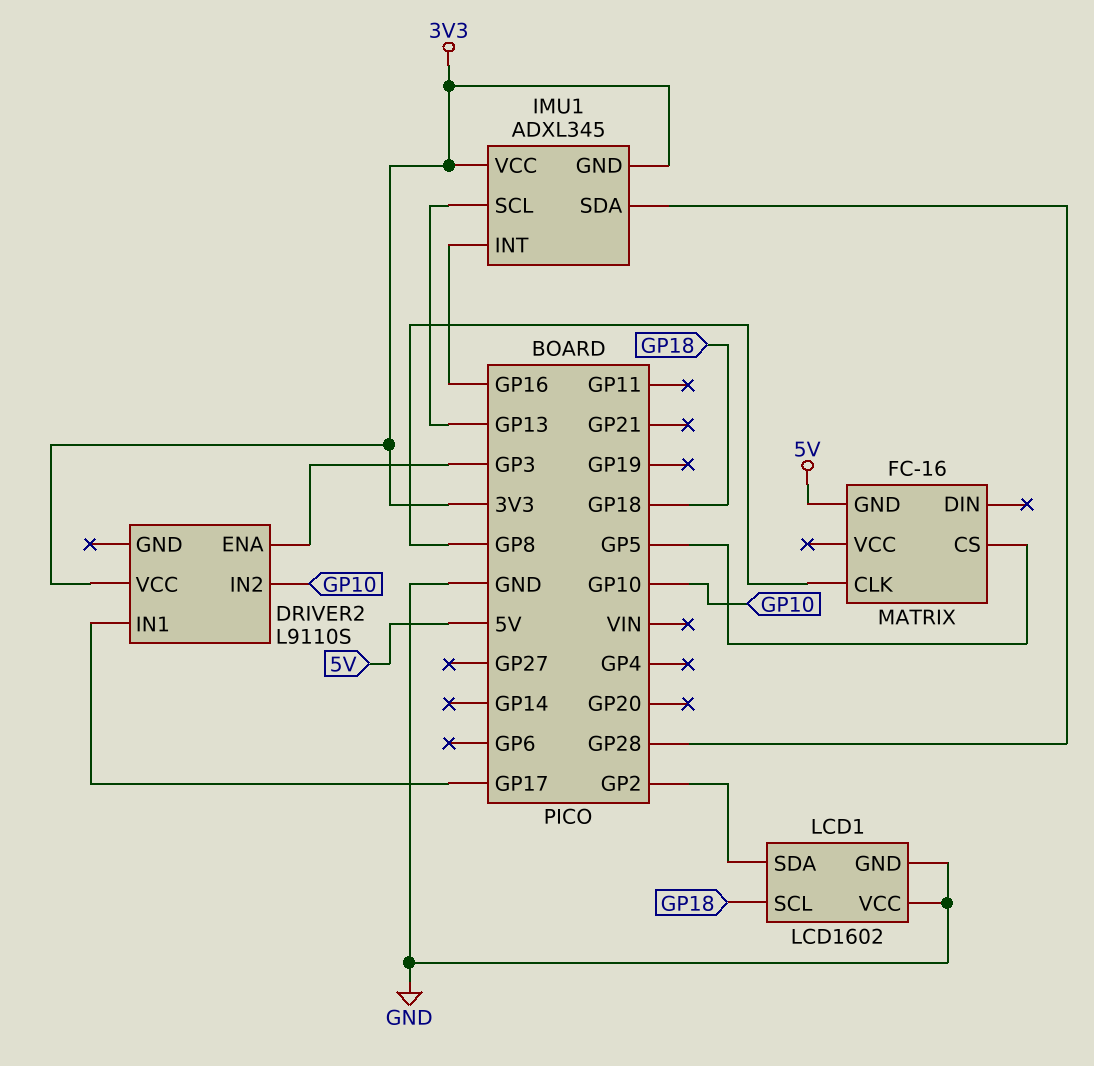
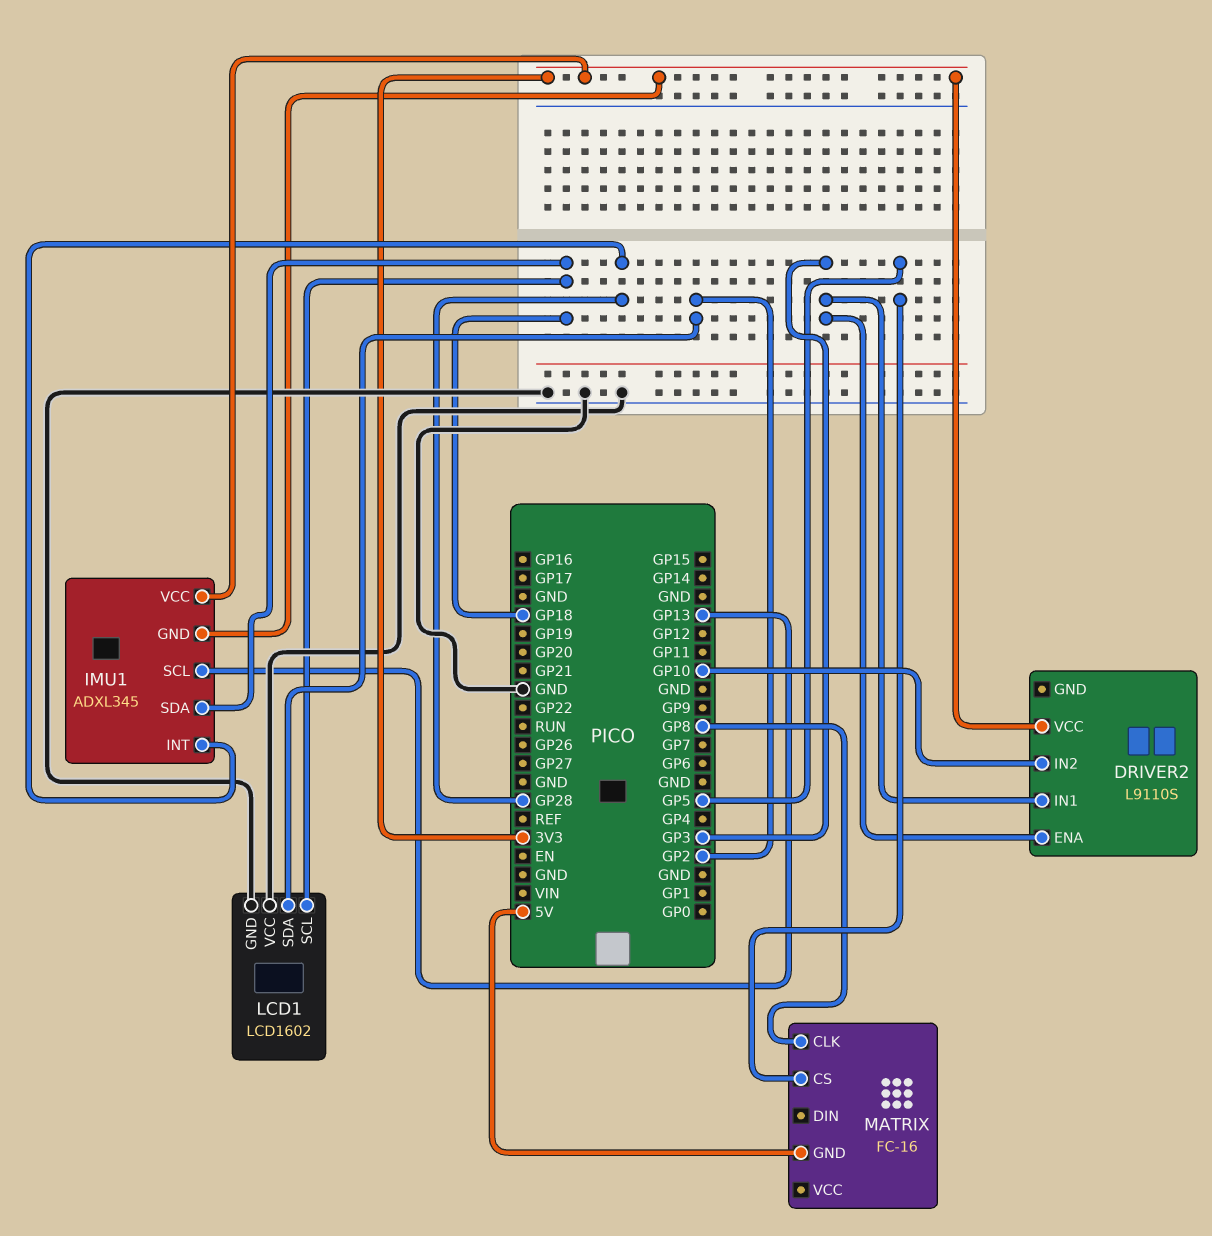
DRIVER2 pin IN1: GP17 -> GP3
IMU1 pin INT: GP16 -> GP28
IMU1 pin SDA: GP28 -> GP18

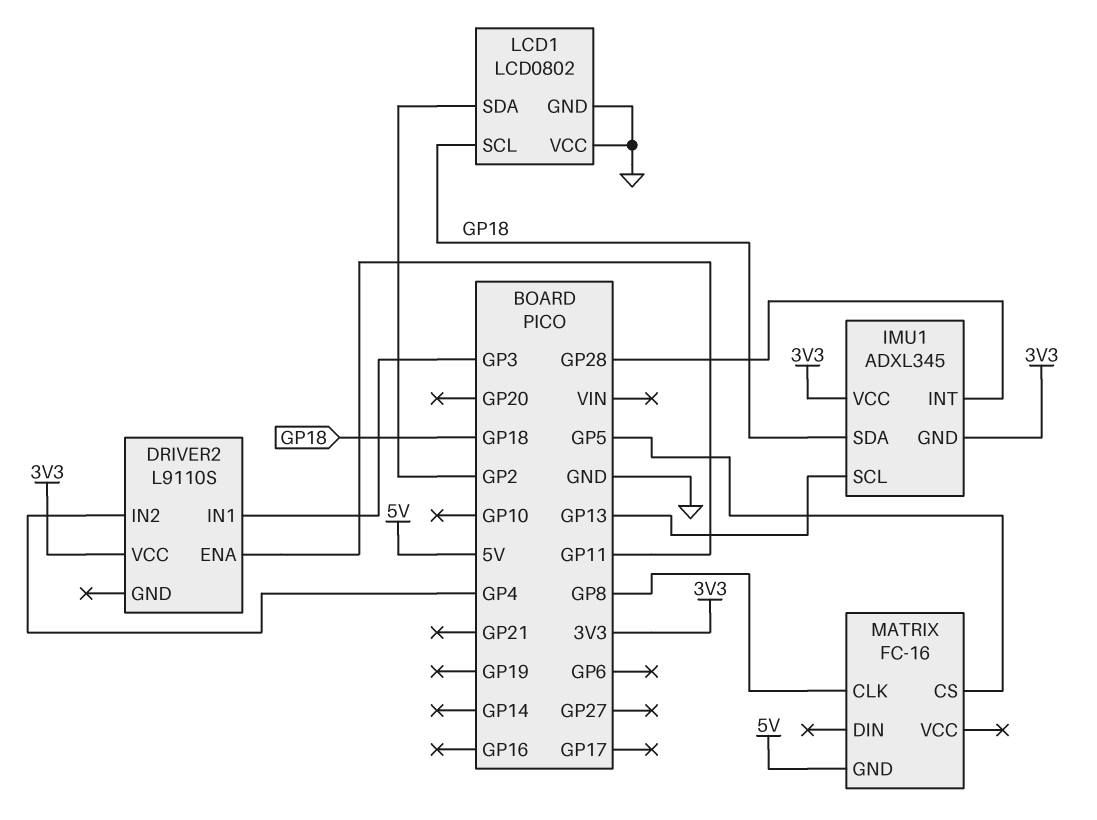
DRIVER2 pin ENA: GP3 -> GP11
DRIVER2 pin IN2: GP10 -> GP4
LCD1: LCD1602 -> LCD0802

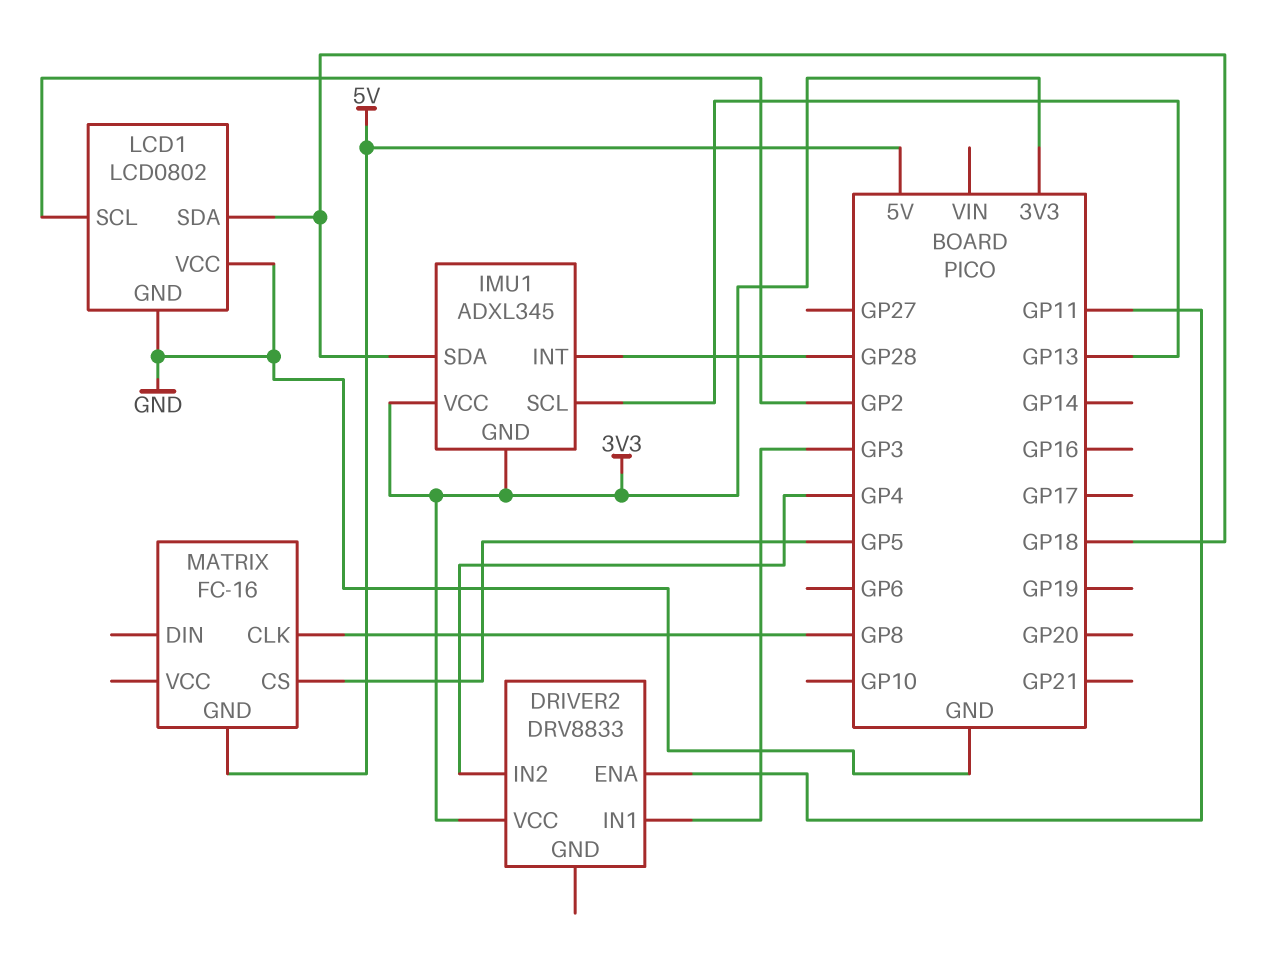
DRIVER2: L9110S -> DRV8833
LCD1 pin SCL: GP18 -> GP2
LCD1 pin SDA: GP2 -> GP18

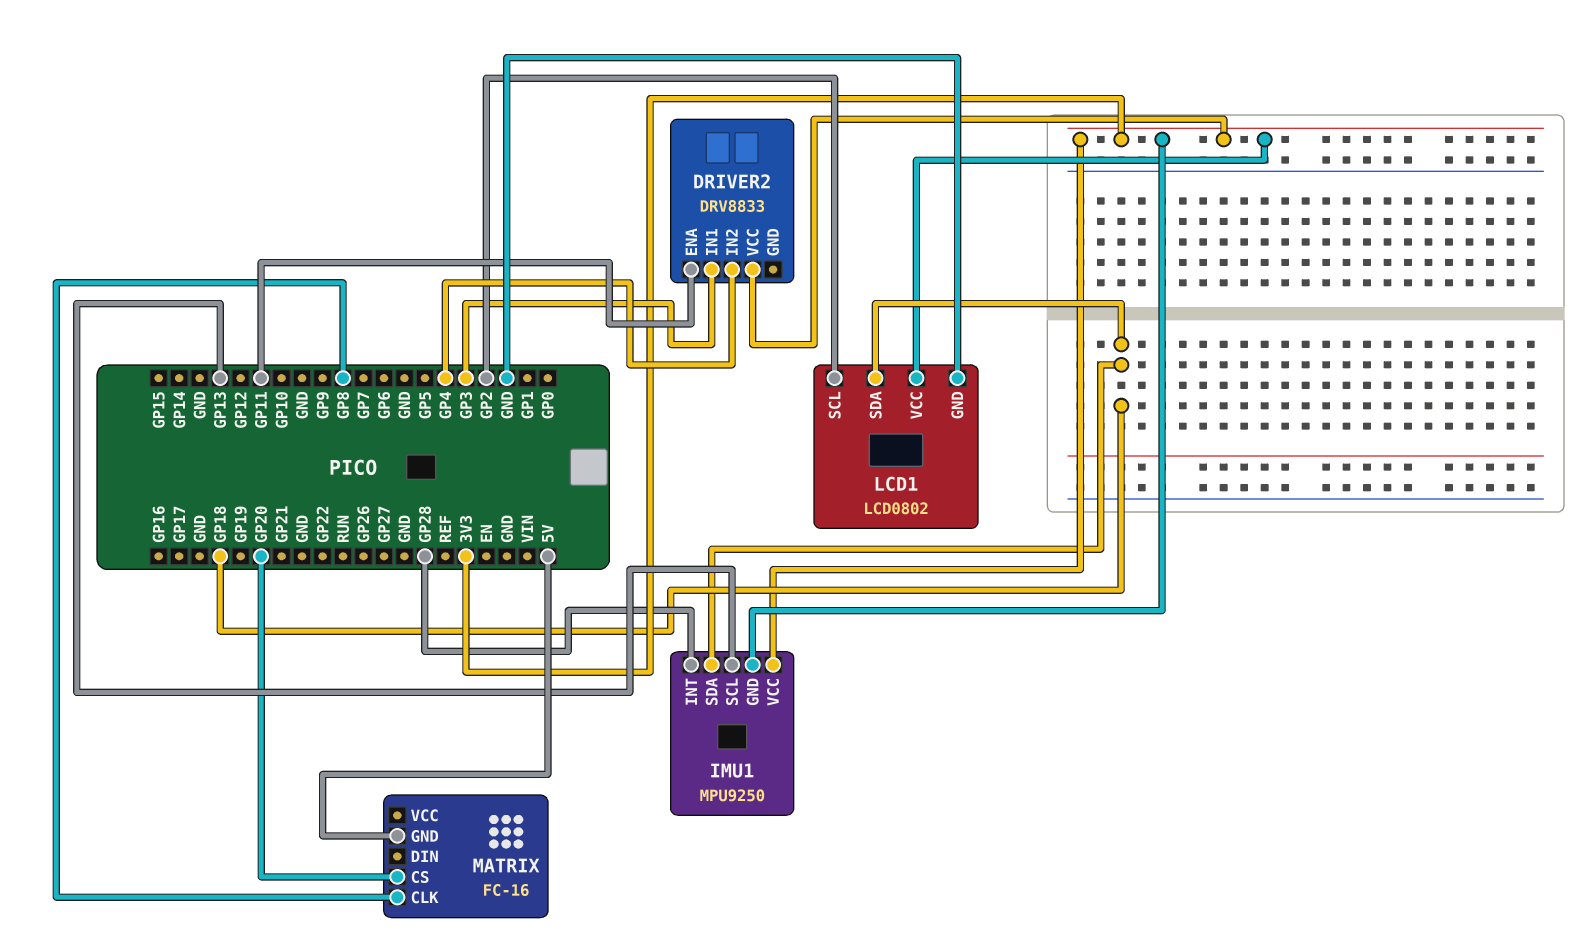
IMU1: ADXL345 -> MPU9250
LCD1 pin VCC: GND -> 3V3
MATRIX pin CS: GP5 -> GP20

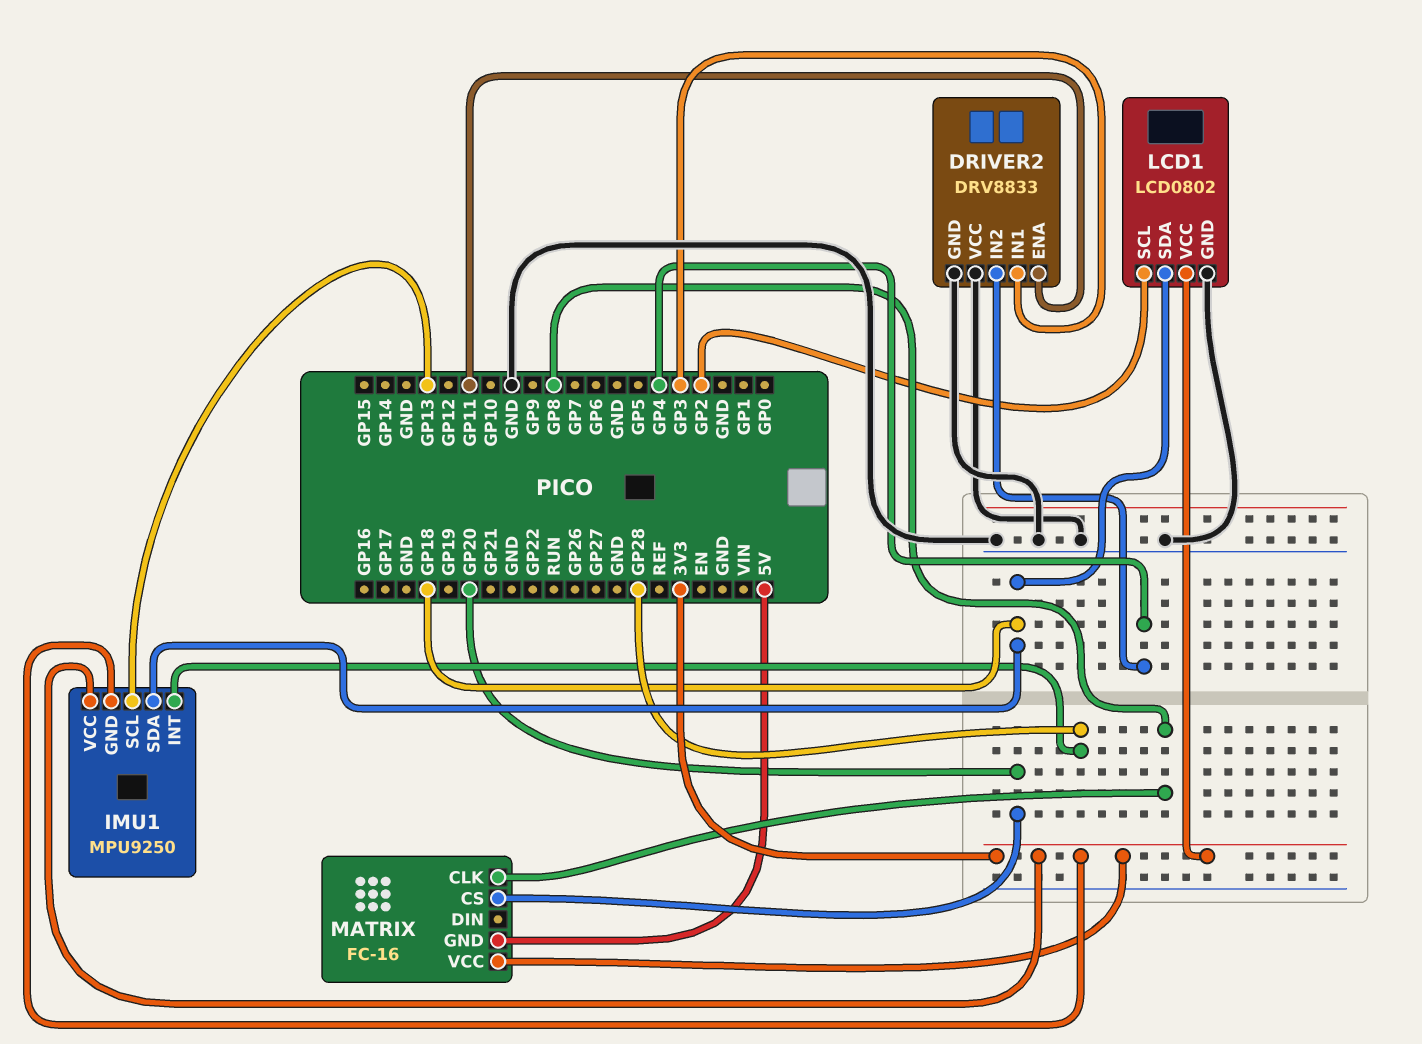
DRIVER2 pin GND: none -> GND
DRIVER2 pin VCC: 3V3 -> GND
MATRIX pin VCC: none -> 3V3

